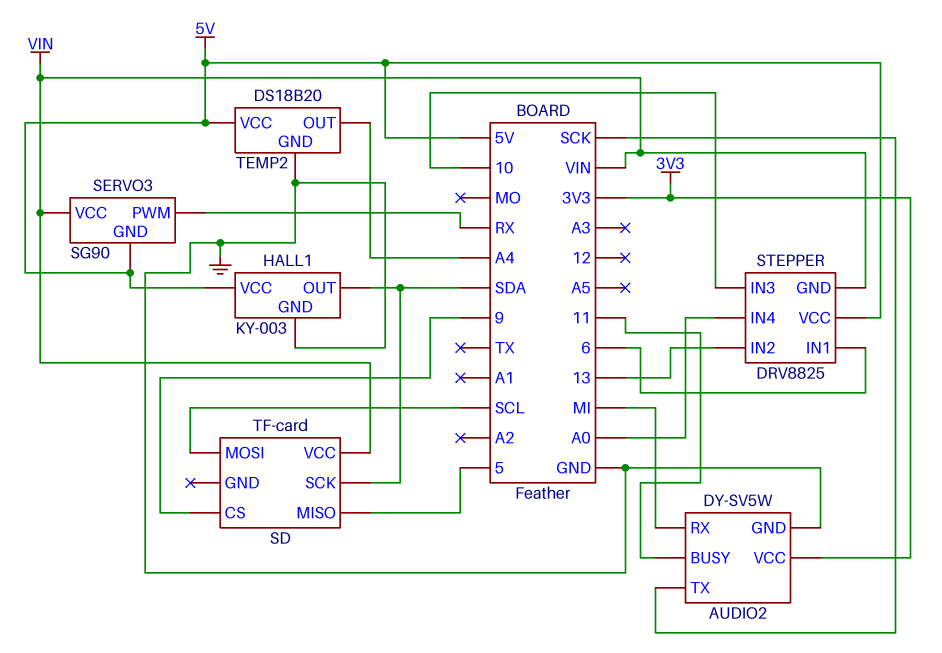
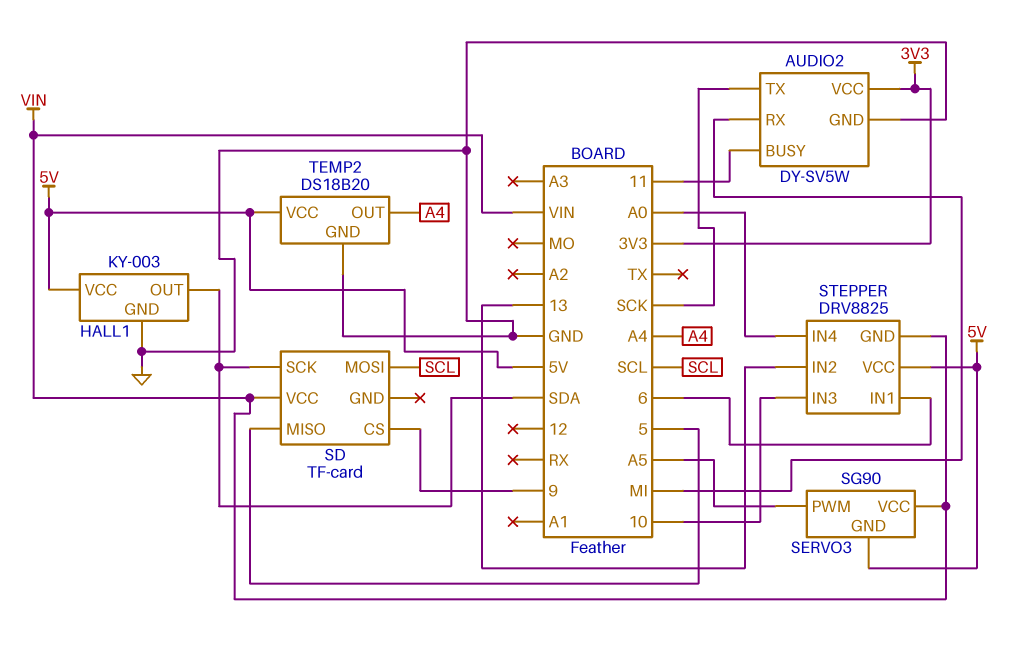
SERVO3 pin PWM: RX -> A5

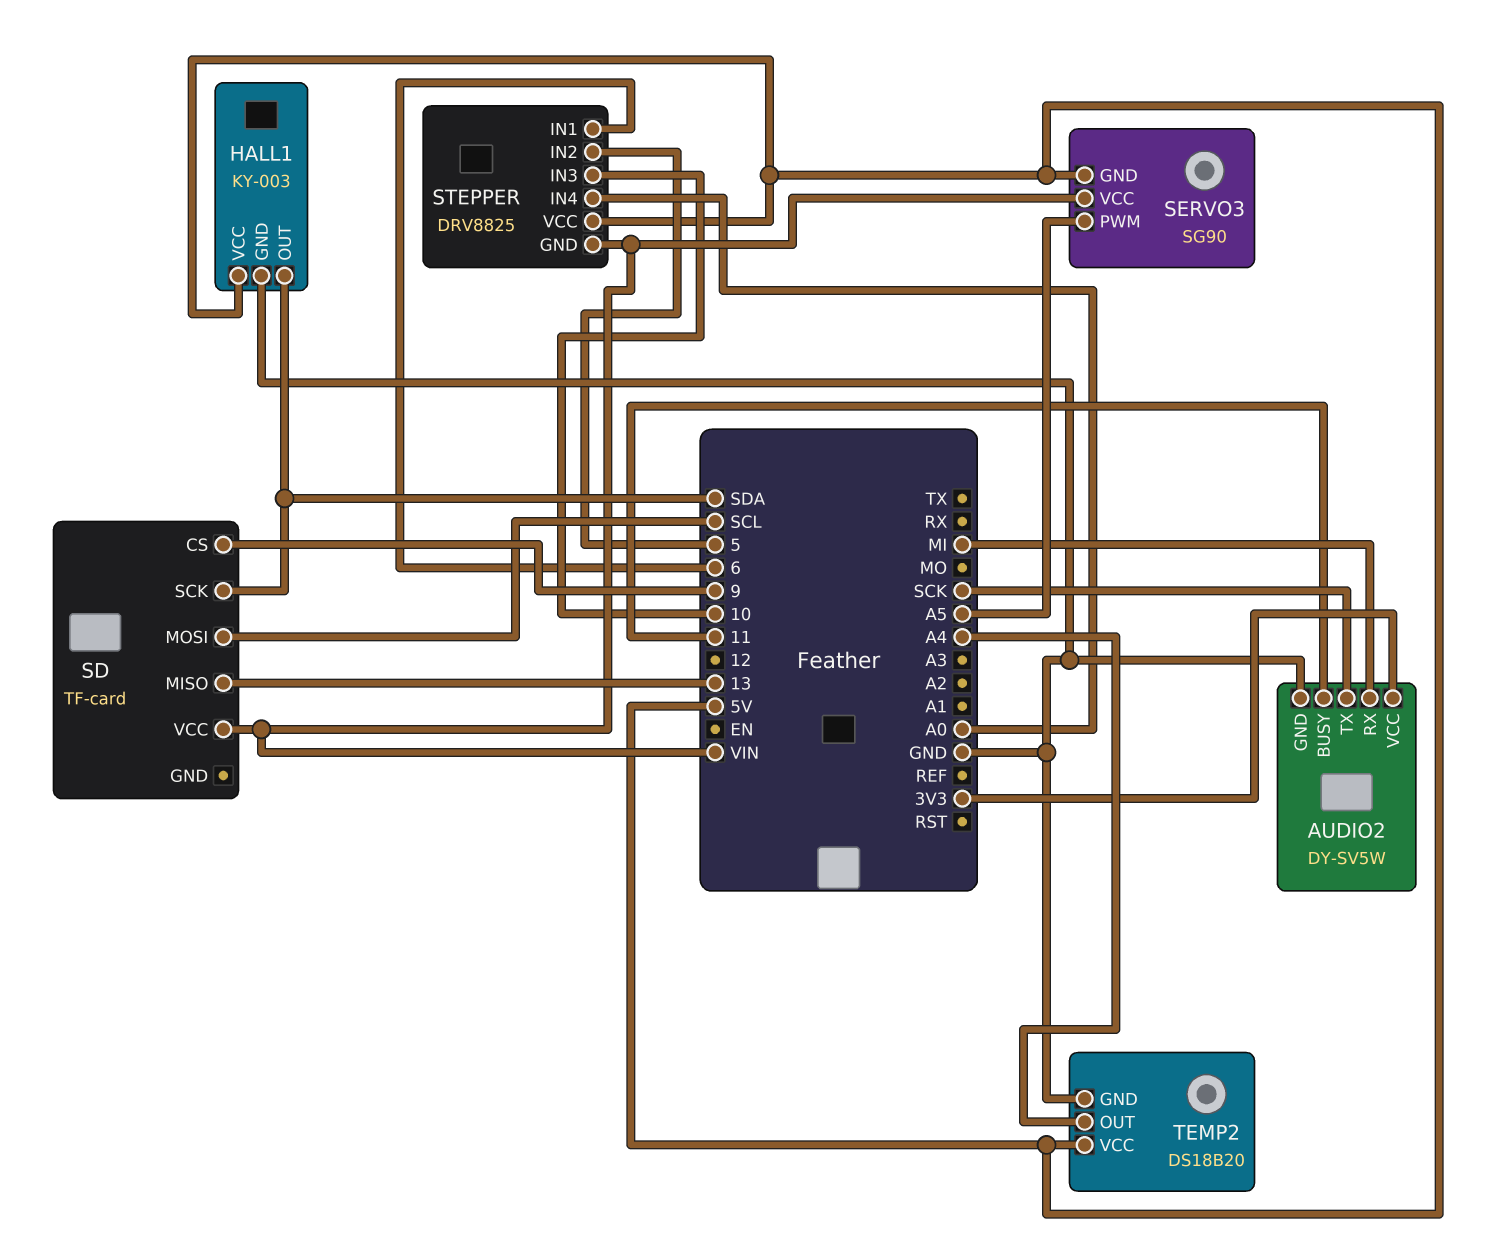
SD pin MISO: 5 -> 13
STEPPER pin IN2: 13 -> 5

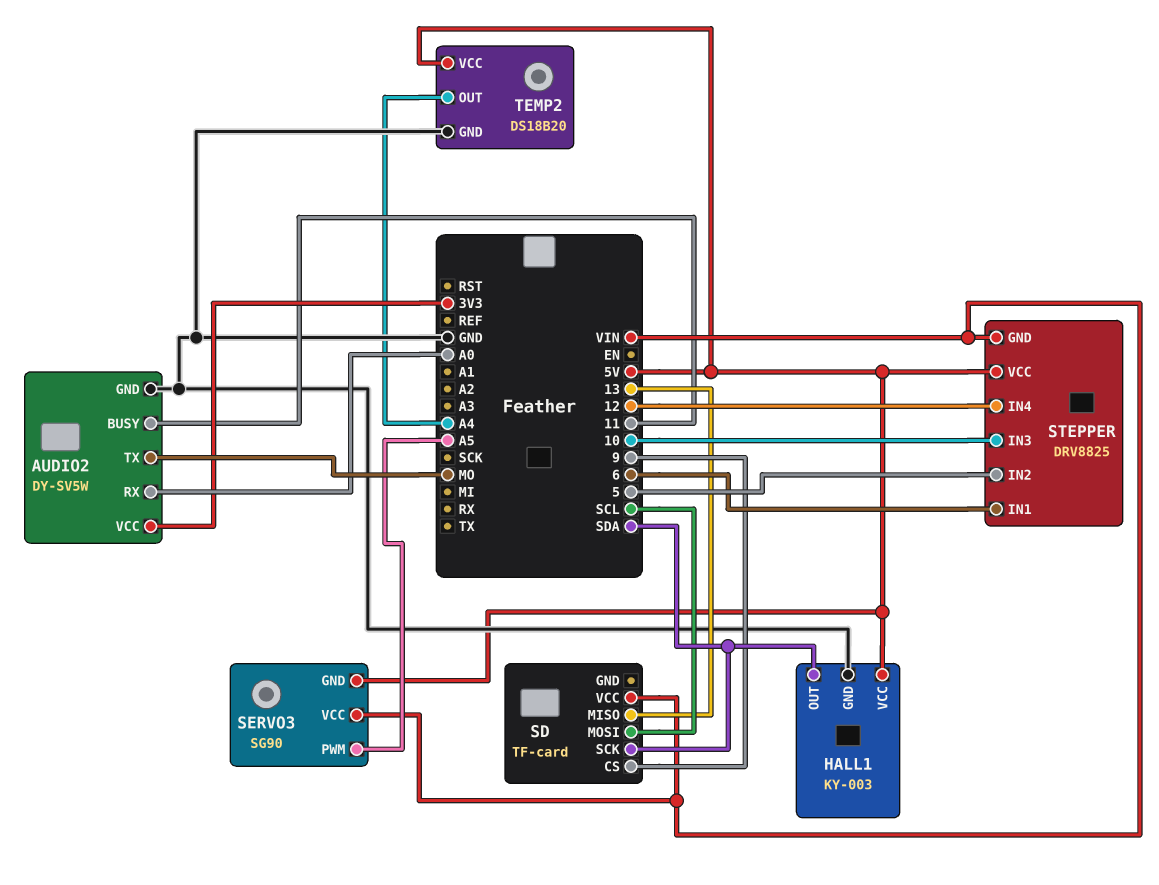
AUDIO2 pin RX: MI -> A0
AUDIO2 pin TX: SCK -> MO
STEPPER pin IN4: A0 -> 12

